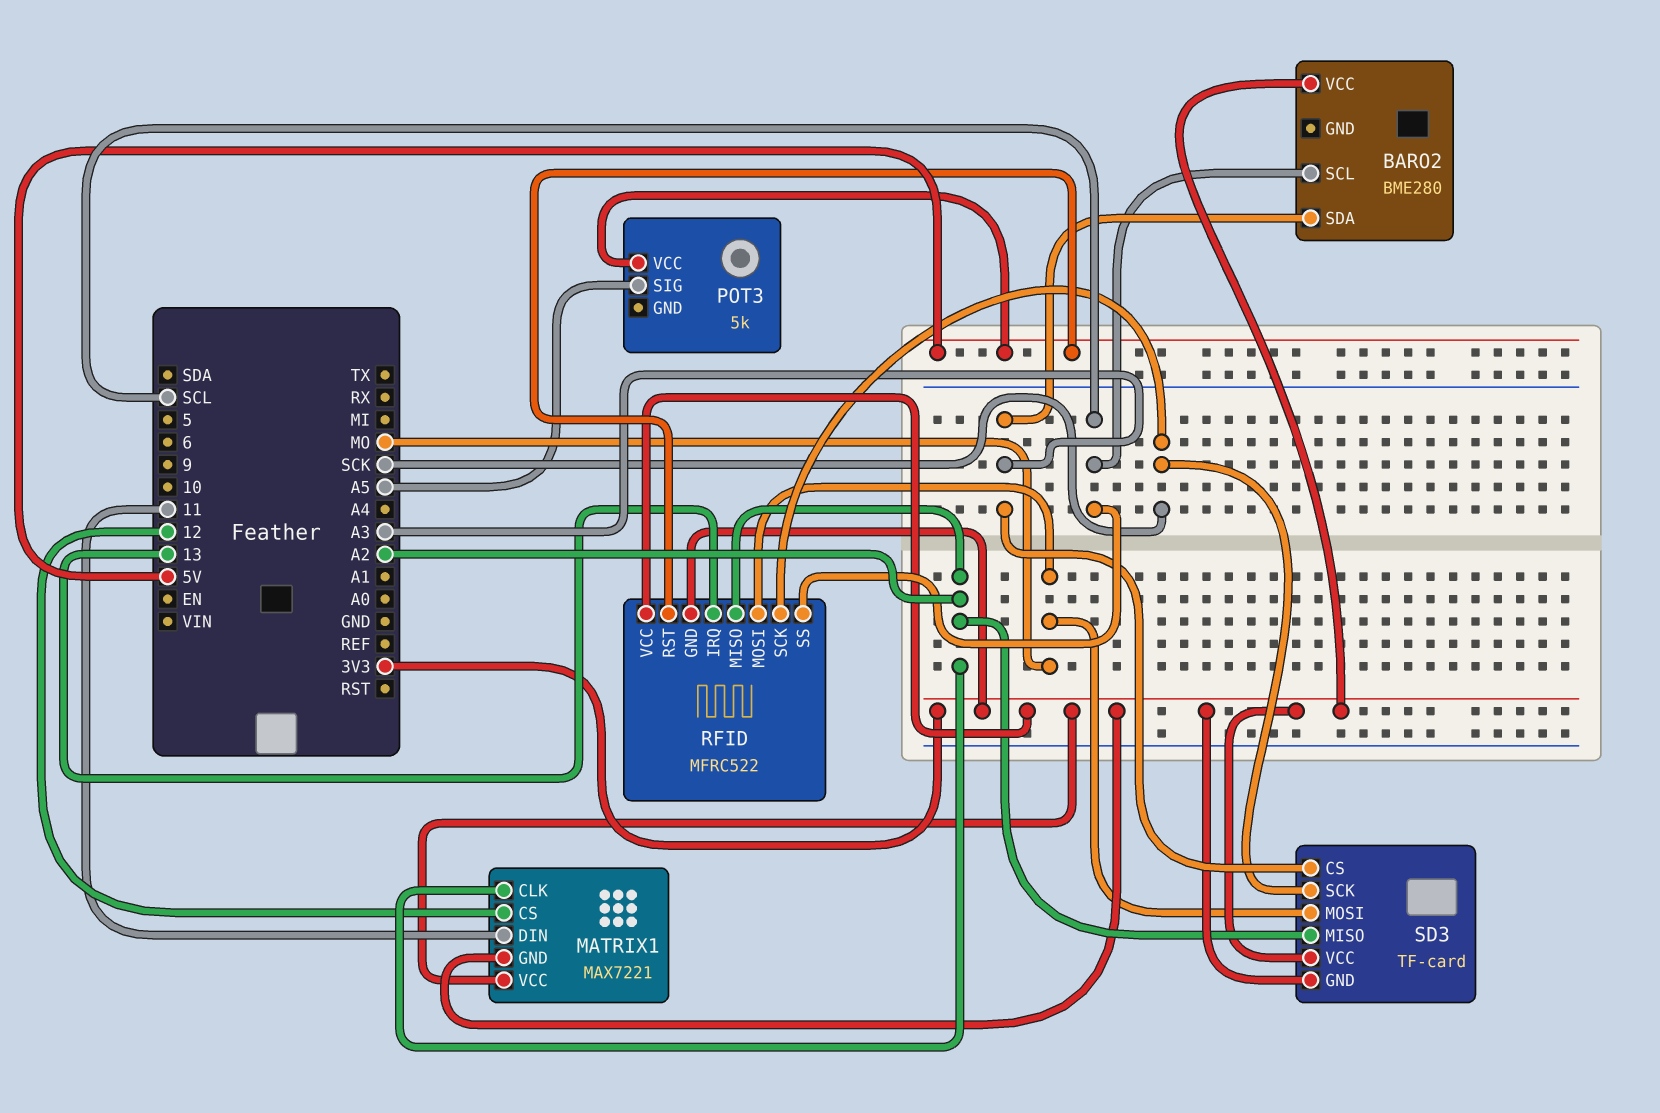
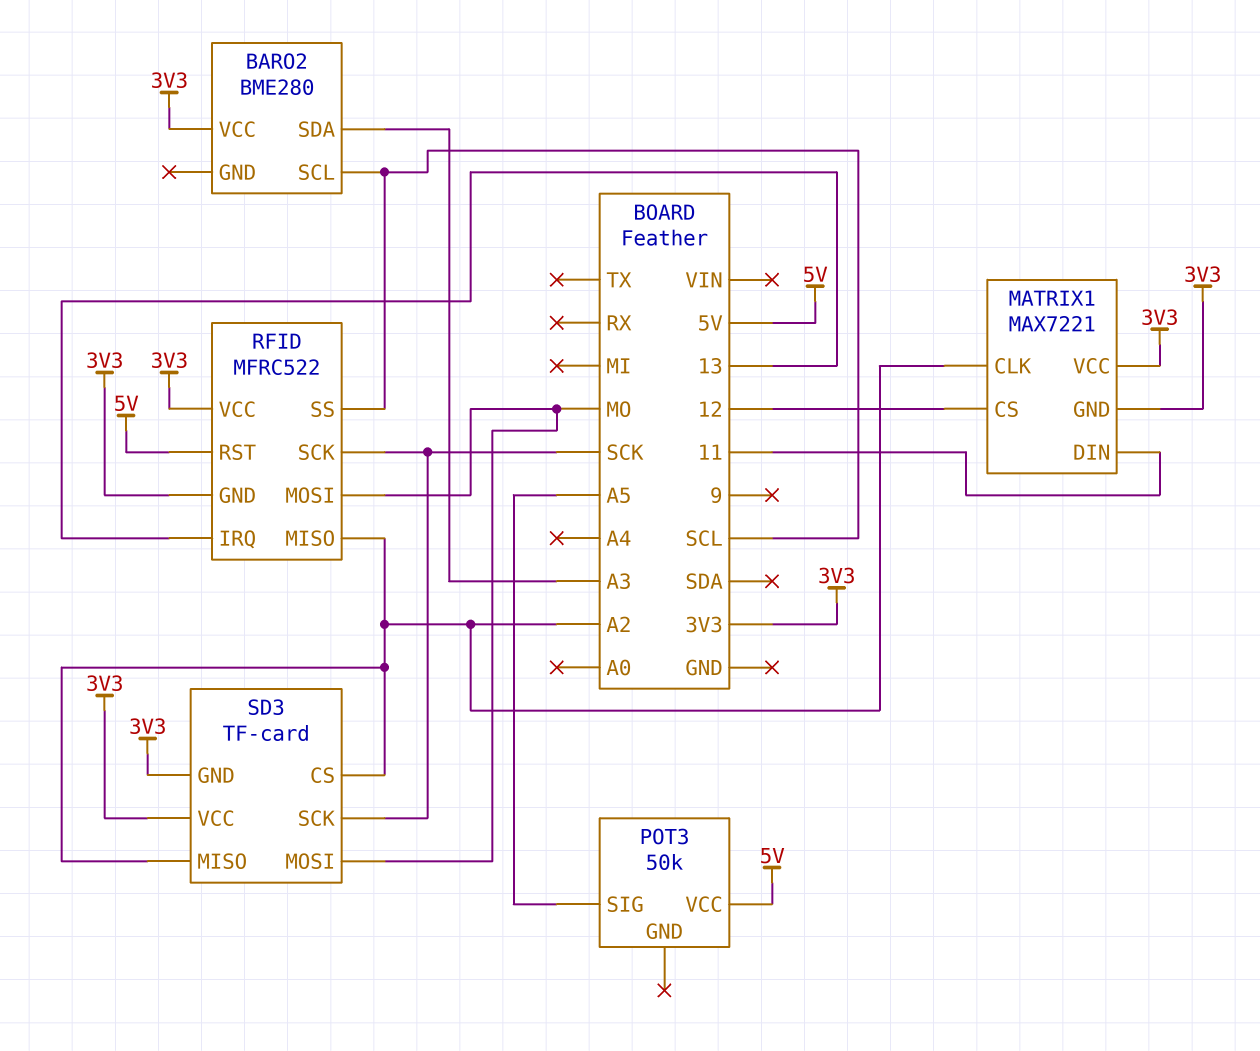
POT3: 5k -> 50k
SD3 pin CS: A3 -> A2

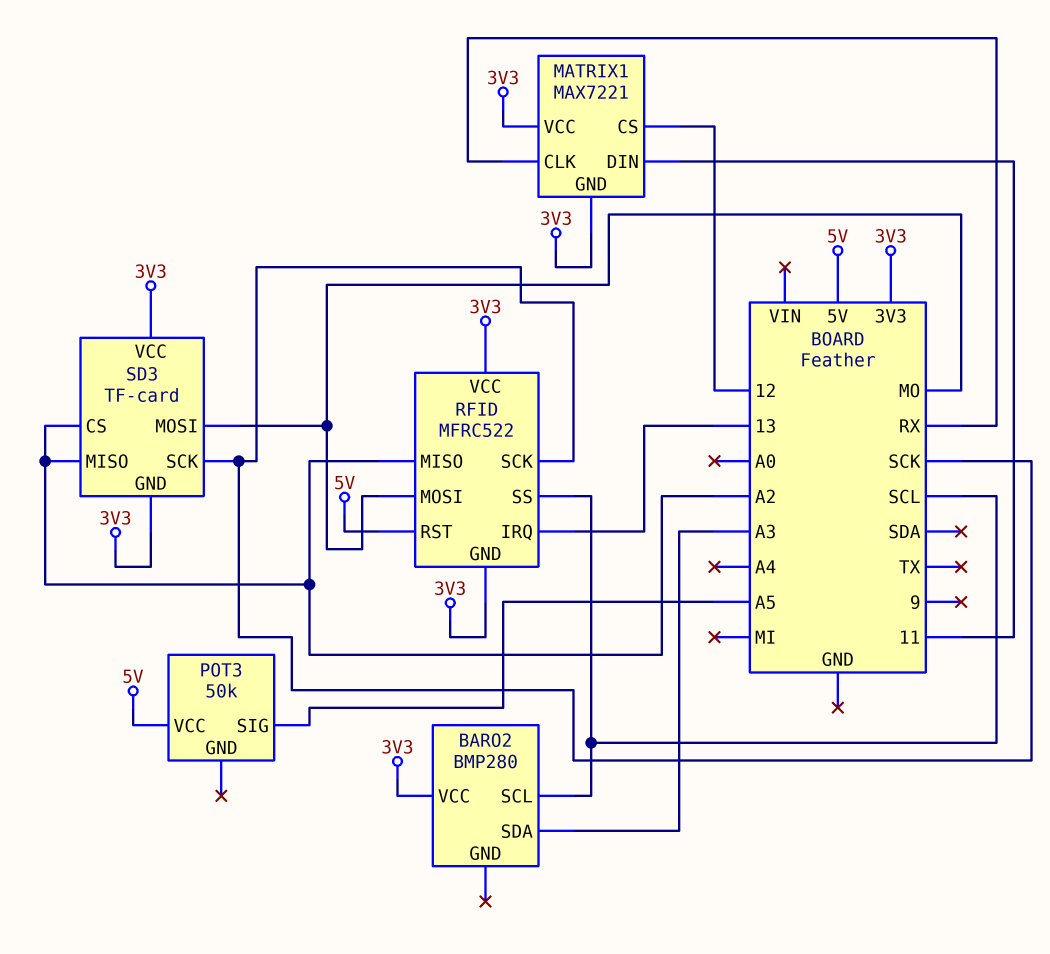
BARO2: BME280 -> BMP280
MATRIX1 pin CLK: A2 -> RX

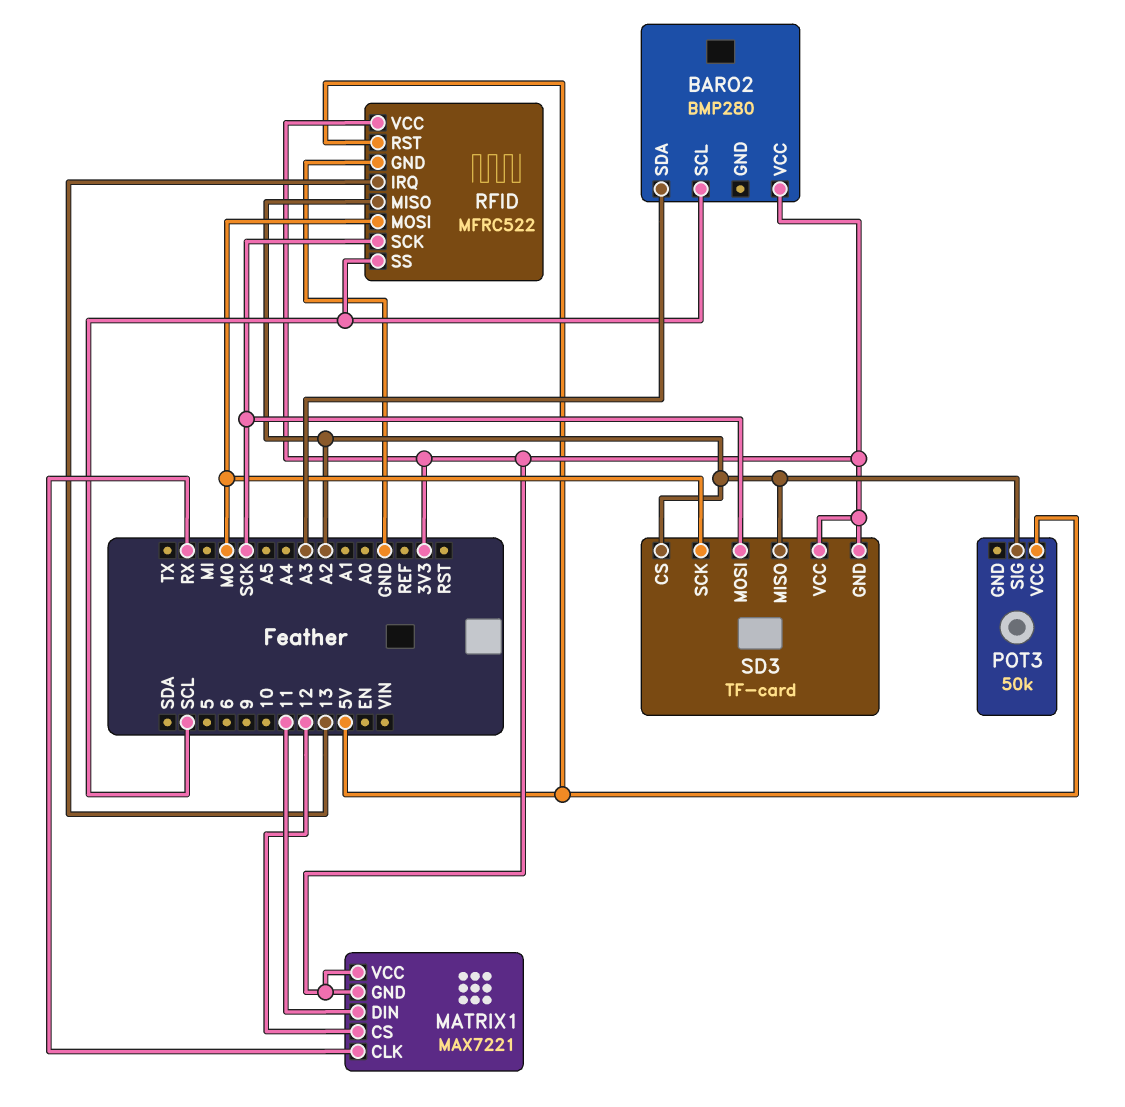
POT3 pin SIG: A5 -> A2
RFID pin GND: 3V3 -> GND
SD3 pin MOSI: MO -> SCK
SD3 pin SCK: SCK -> MO

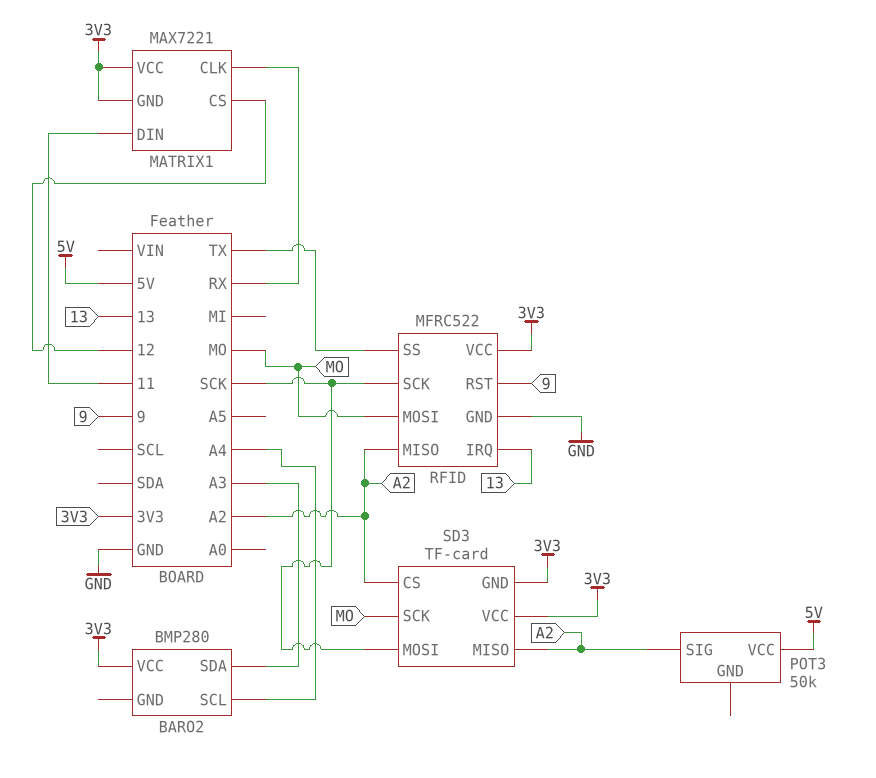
BARO2 pin SCL: SCL -> A4
RFID pin RST: 5V -> 9
RFID pin SS: SCL -> TX

